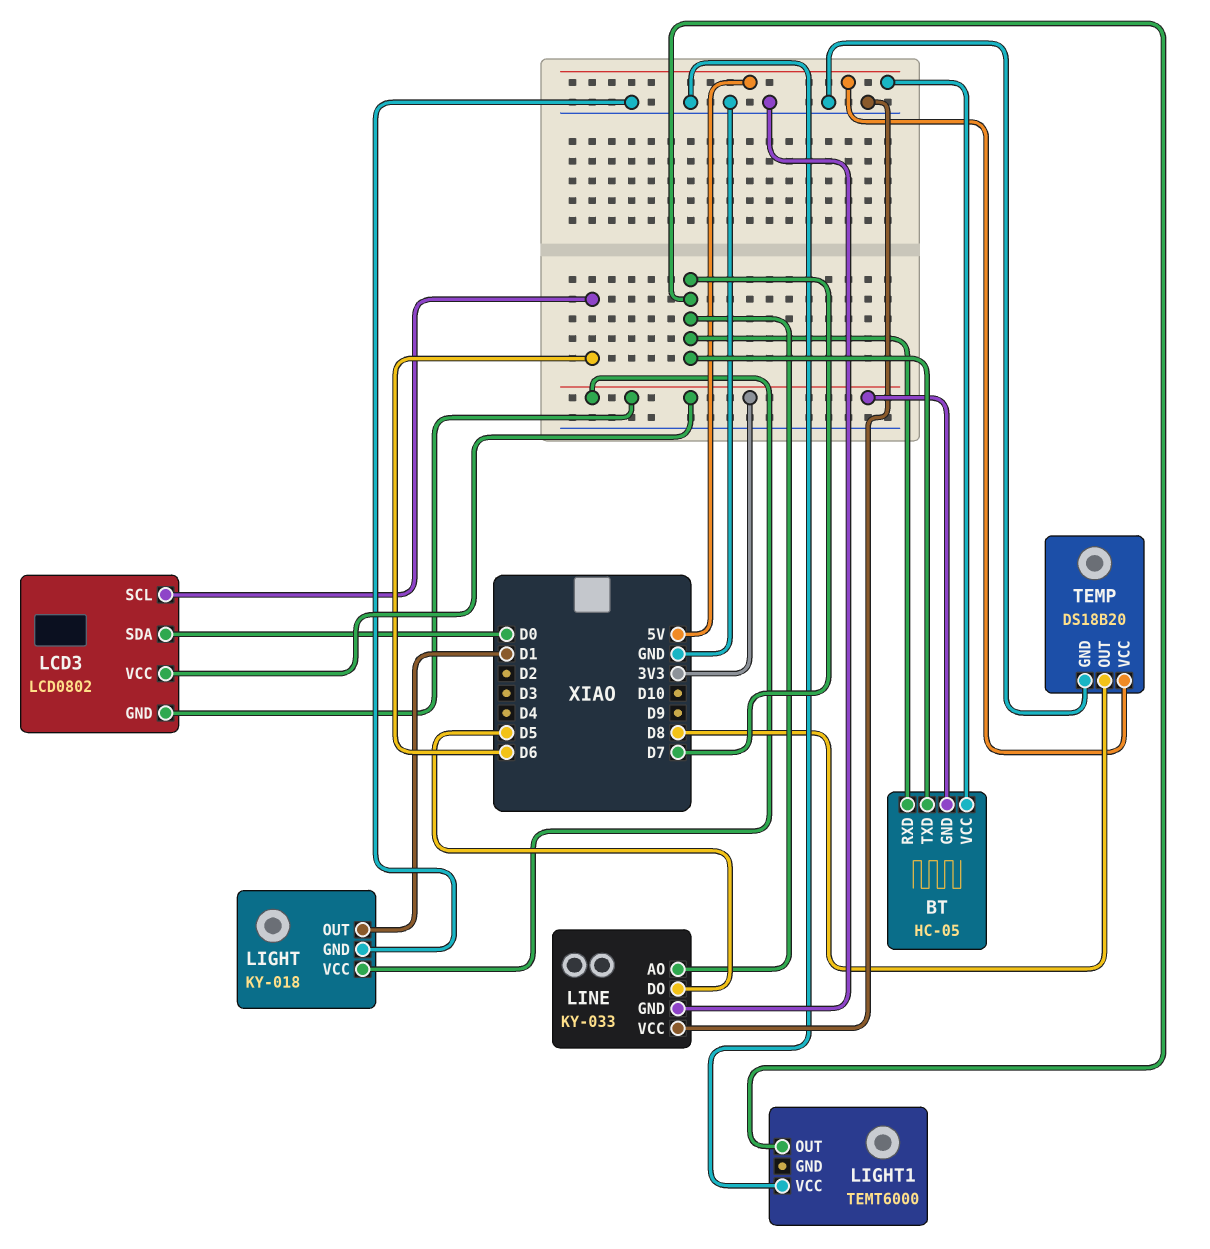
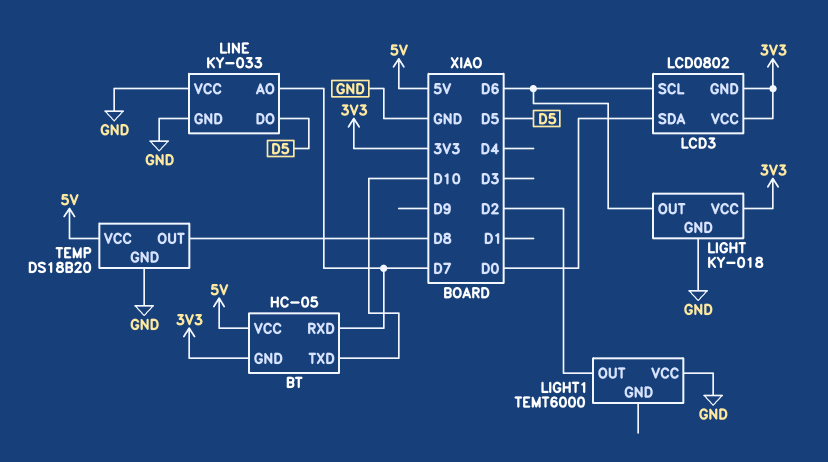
BT pin TXD: D7 -> D10
LIGHT pin OUT: D1 -> D6
LIGHT1 pin OUT: D7 -> D2

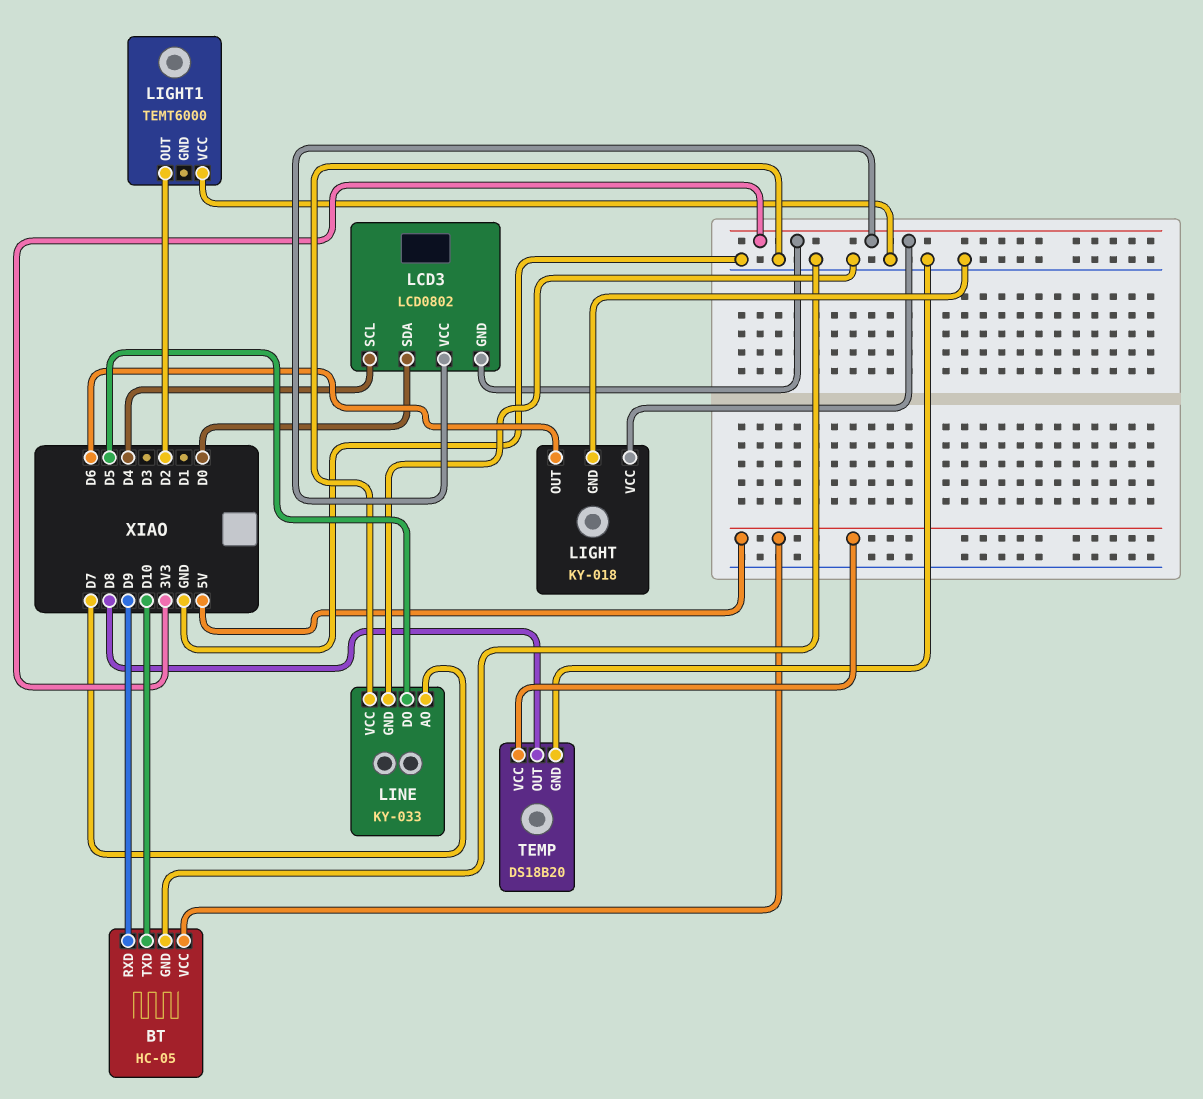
BT pin GND: 3V3 -> GND
BT pin RXD: D7 -> D9
LCD3 pin SCL: D6 -> D4

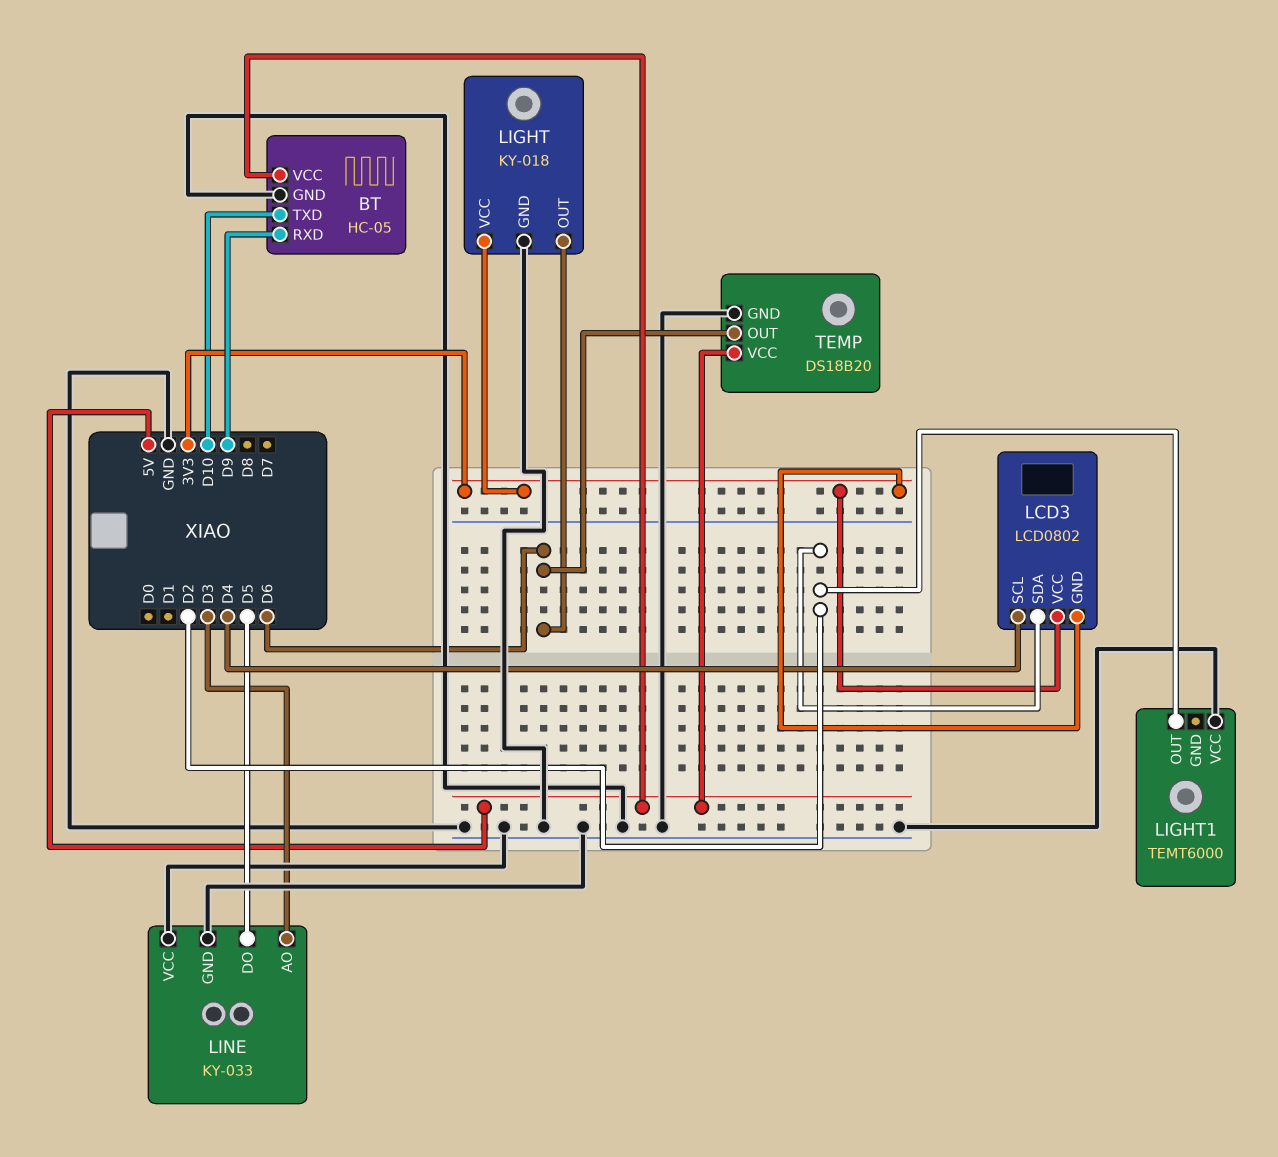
LCD3 pin SDA: D0 -> D2
LINE pin AO: D7 -> D3
TEMP pin OUT: D8 -> D6

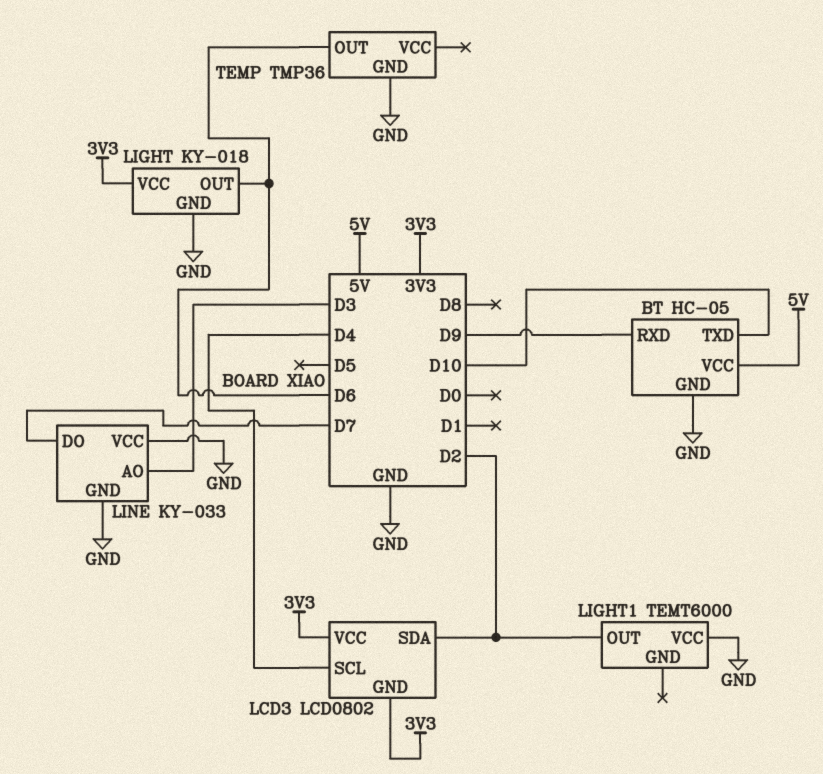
LINE pin DO: D5 -> D7
TEMP: DS18B20 -> TMP36
TEMP pin VCC: 5V -> none

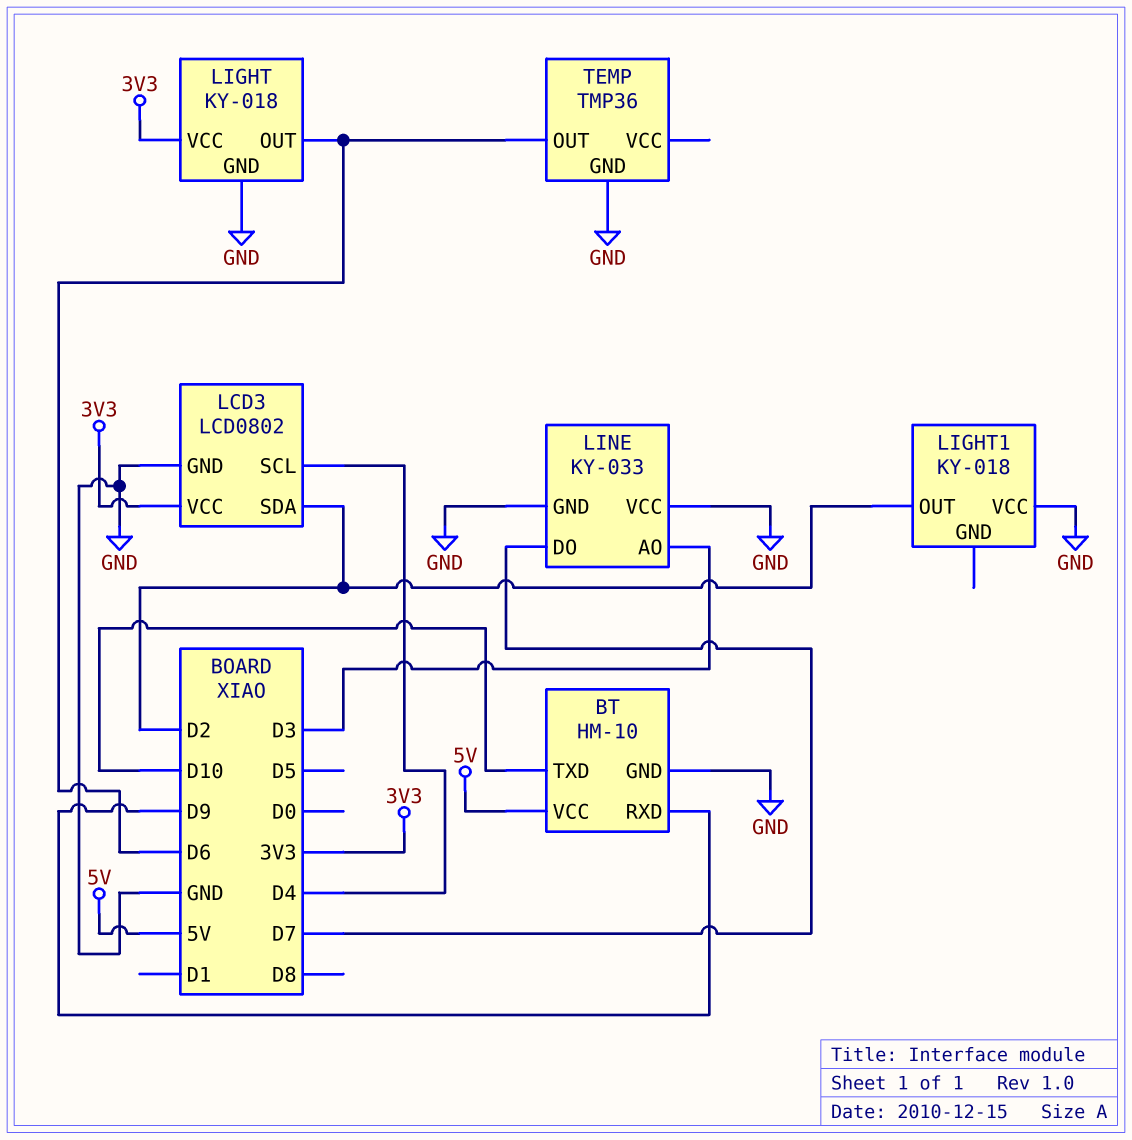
BT: HC-05 -> HM-10
LCD3 pin GND: 3V3 -> GND
LIGHT1: TEMT6000 -> KY-018

